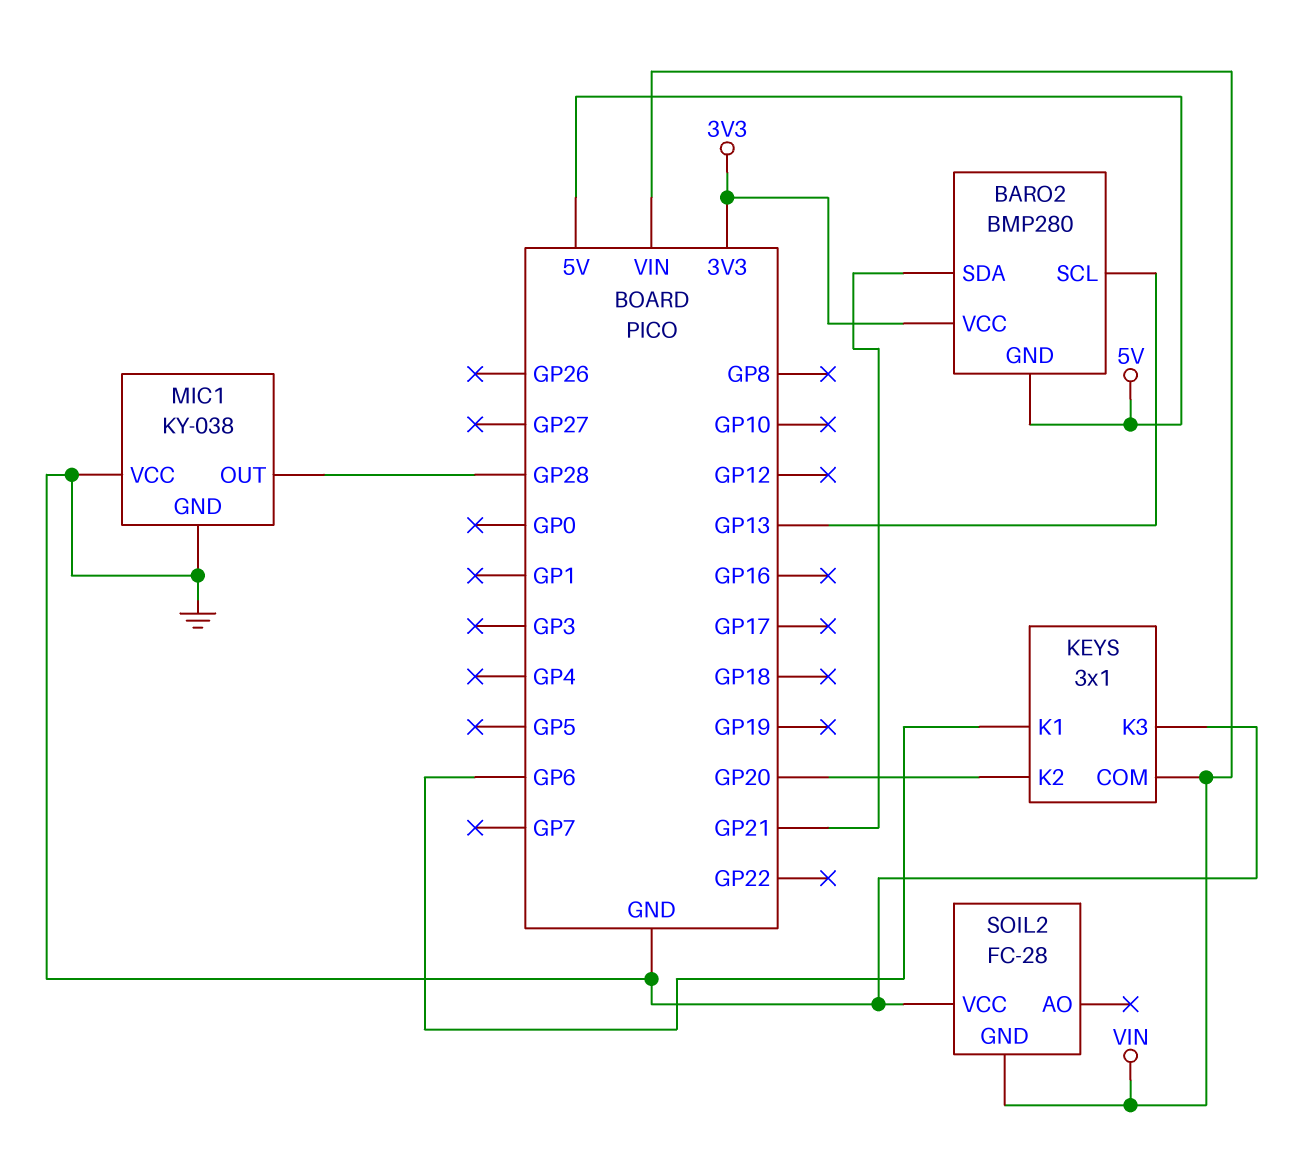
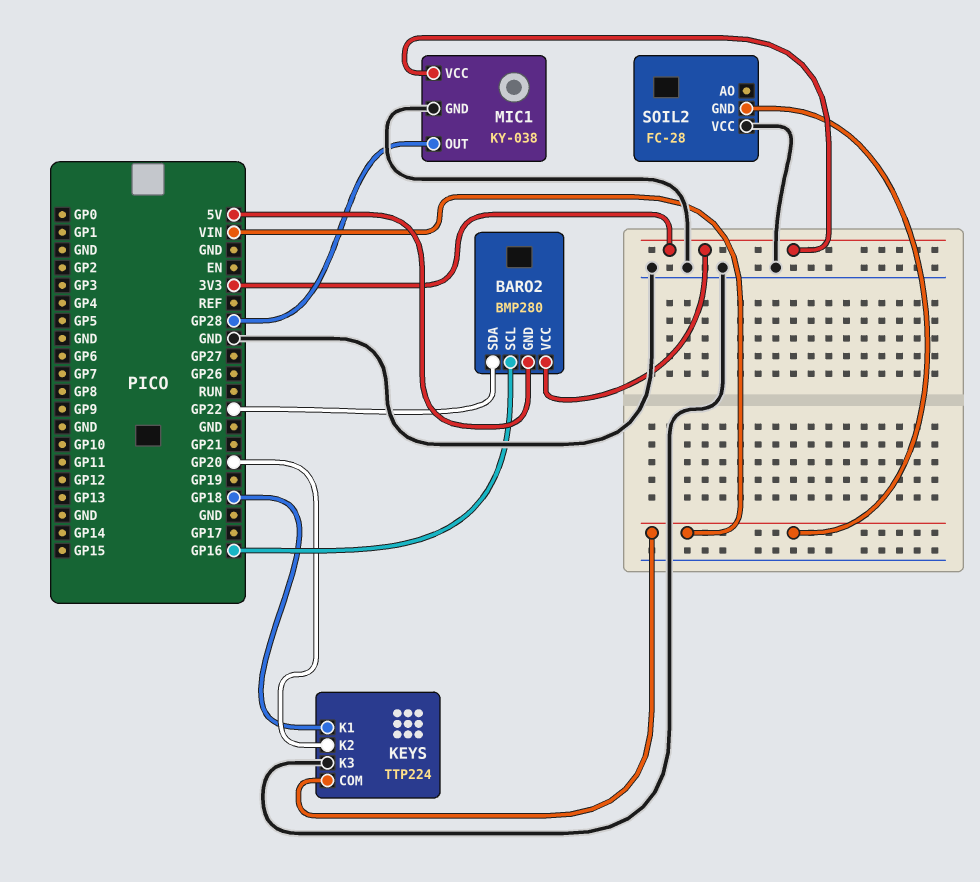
BARO2 pin SCL: GP13 -> GP16
BARO2 pin SDA: GP21 -> GP22
KEYS: 3x1 -> TTP224
KEYS pin K1: GP6 -> GP18
MIC1 pin VCC: GND -> 3V3

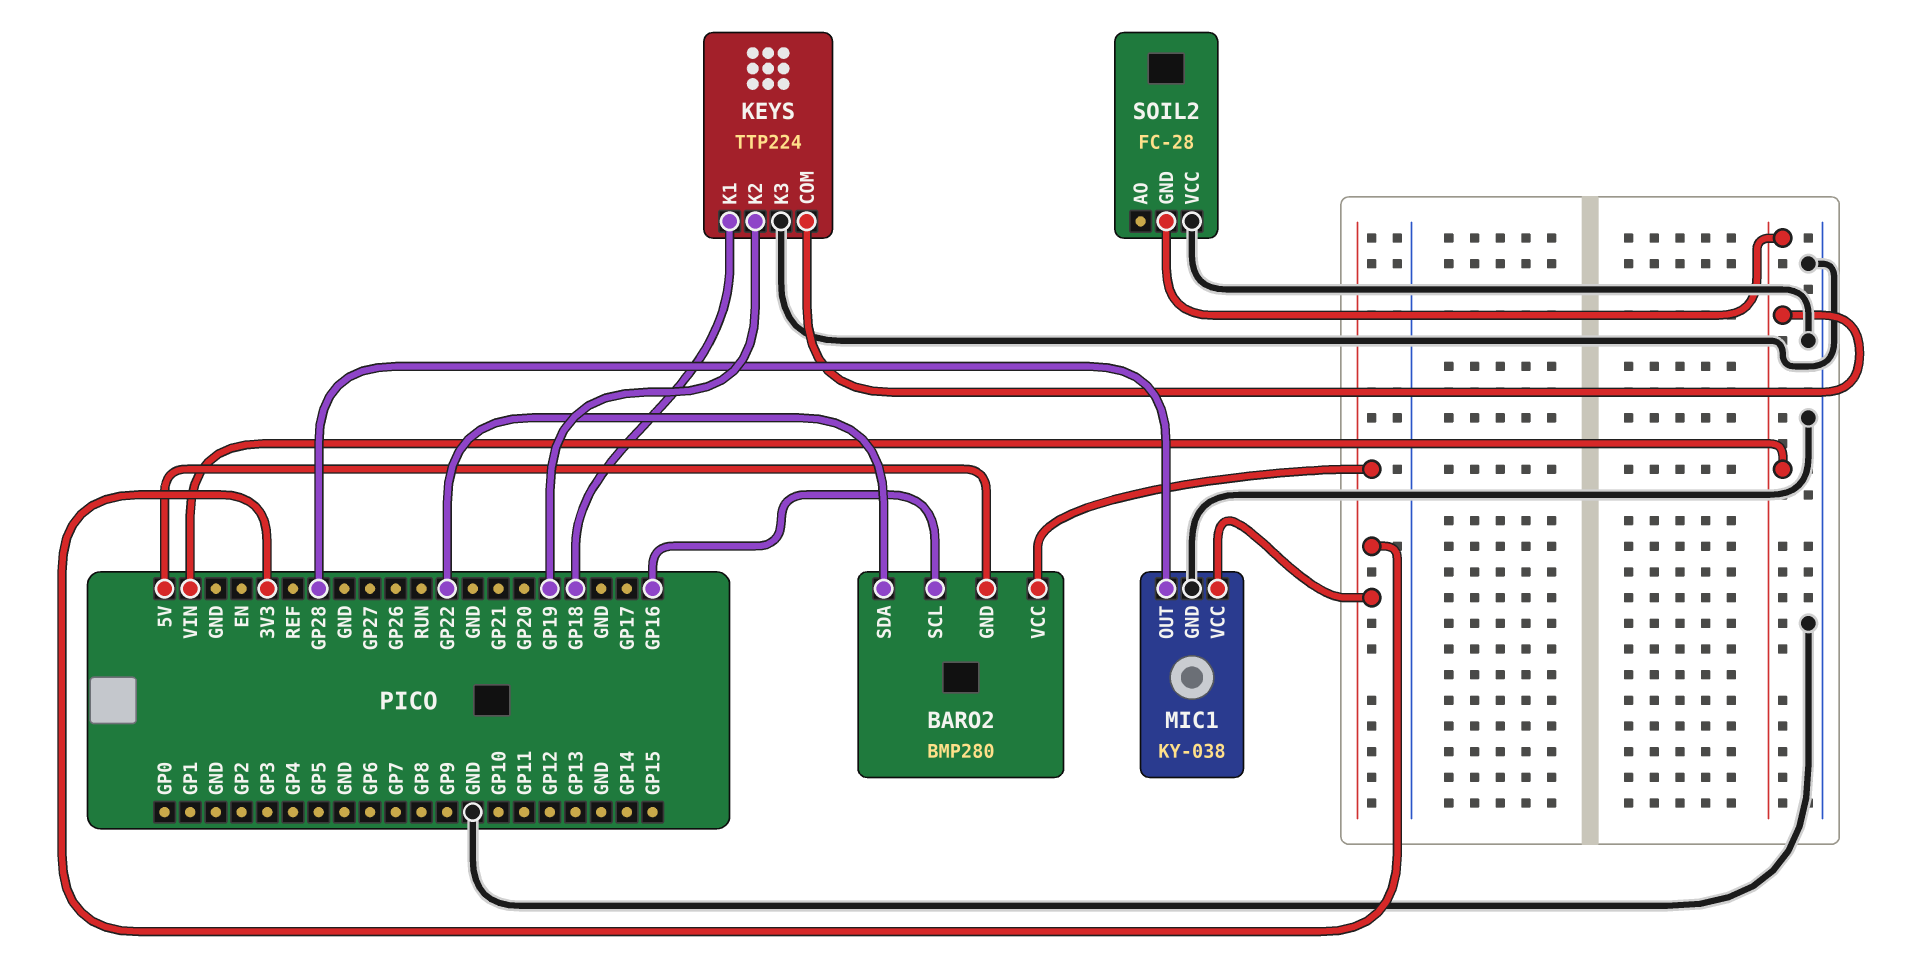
KEYS pin K2: GP20 -> GP19

